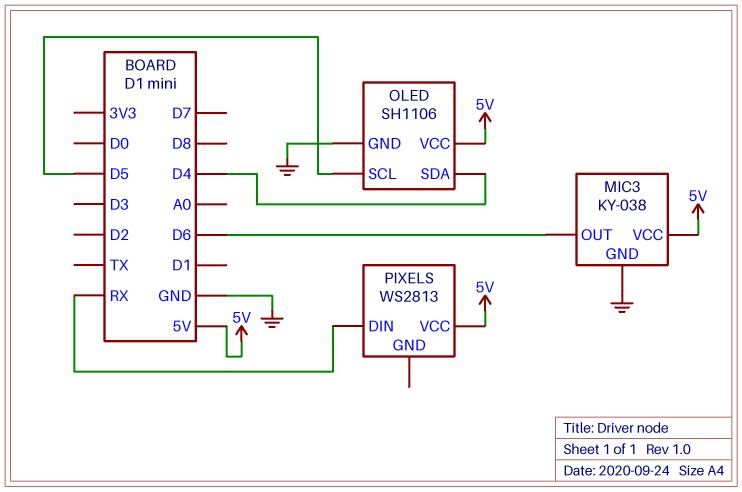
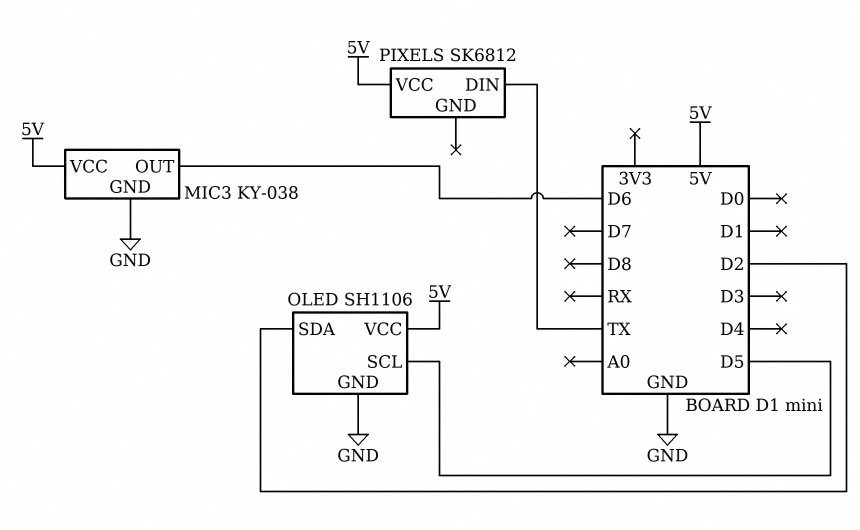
OLED pin SDA: D4 -> D2
PIXELS: WS2813 -> SK6812
PIXELS pin DIN: RX -> TX

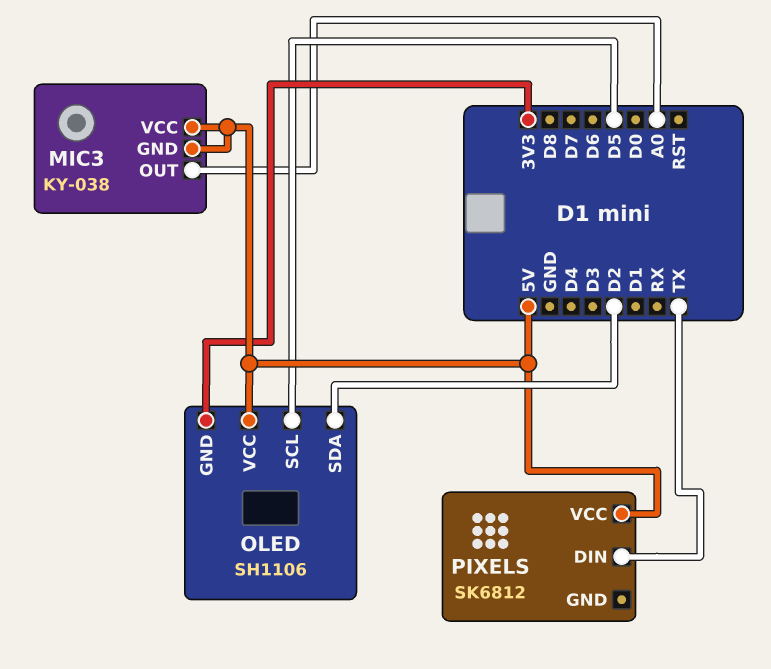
MIC3 pin GND: GND -> 5V
MIC3 pin OUT: D6 -> A0
OLED pin GND: GND -> 3V3

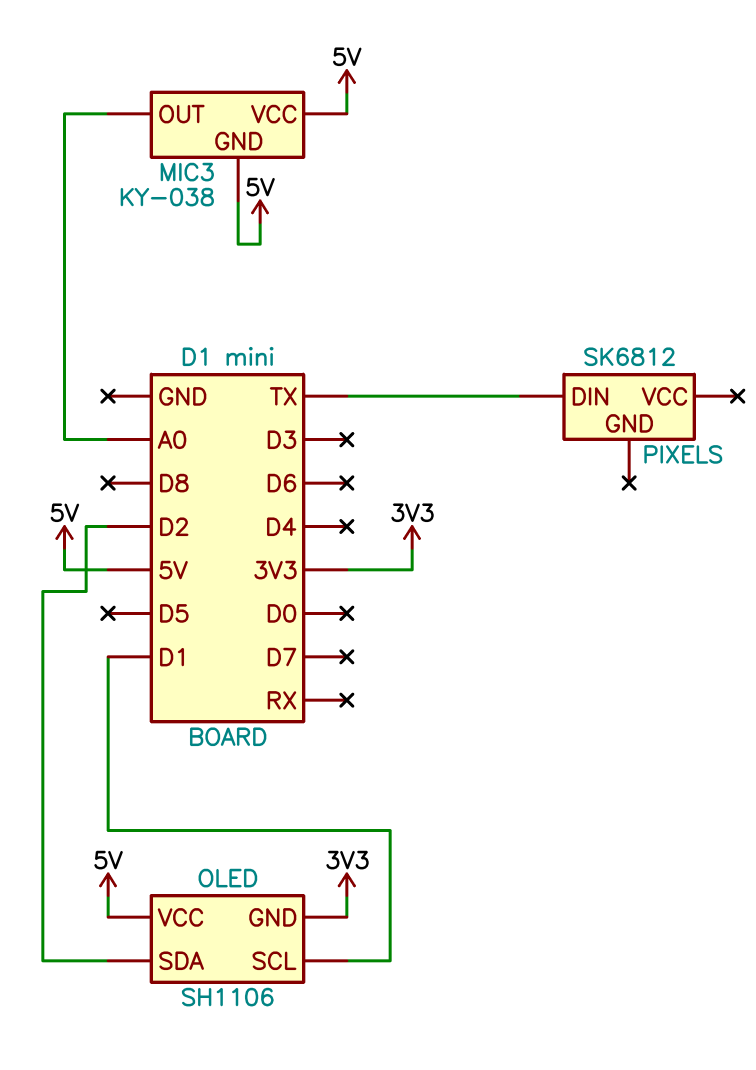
OLED pin SCL: D5 -> D1
PIXELS pin VCC: 5V -> none

